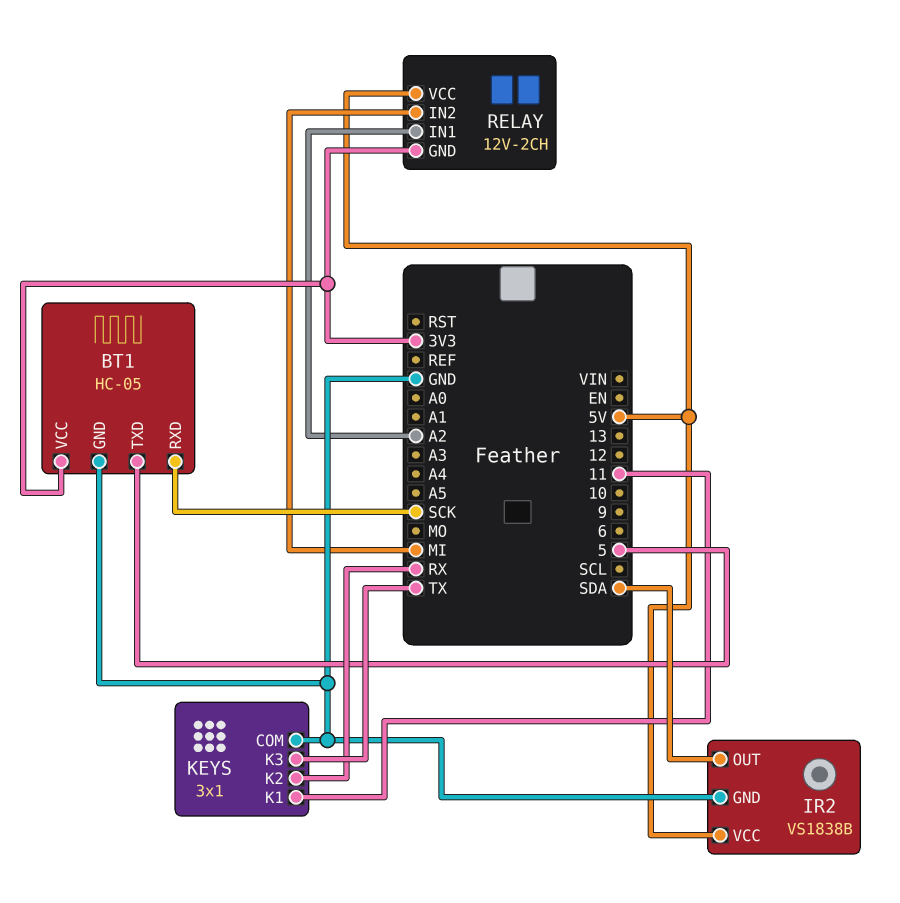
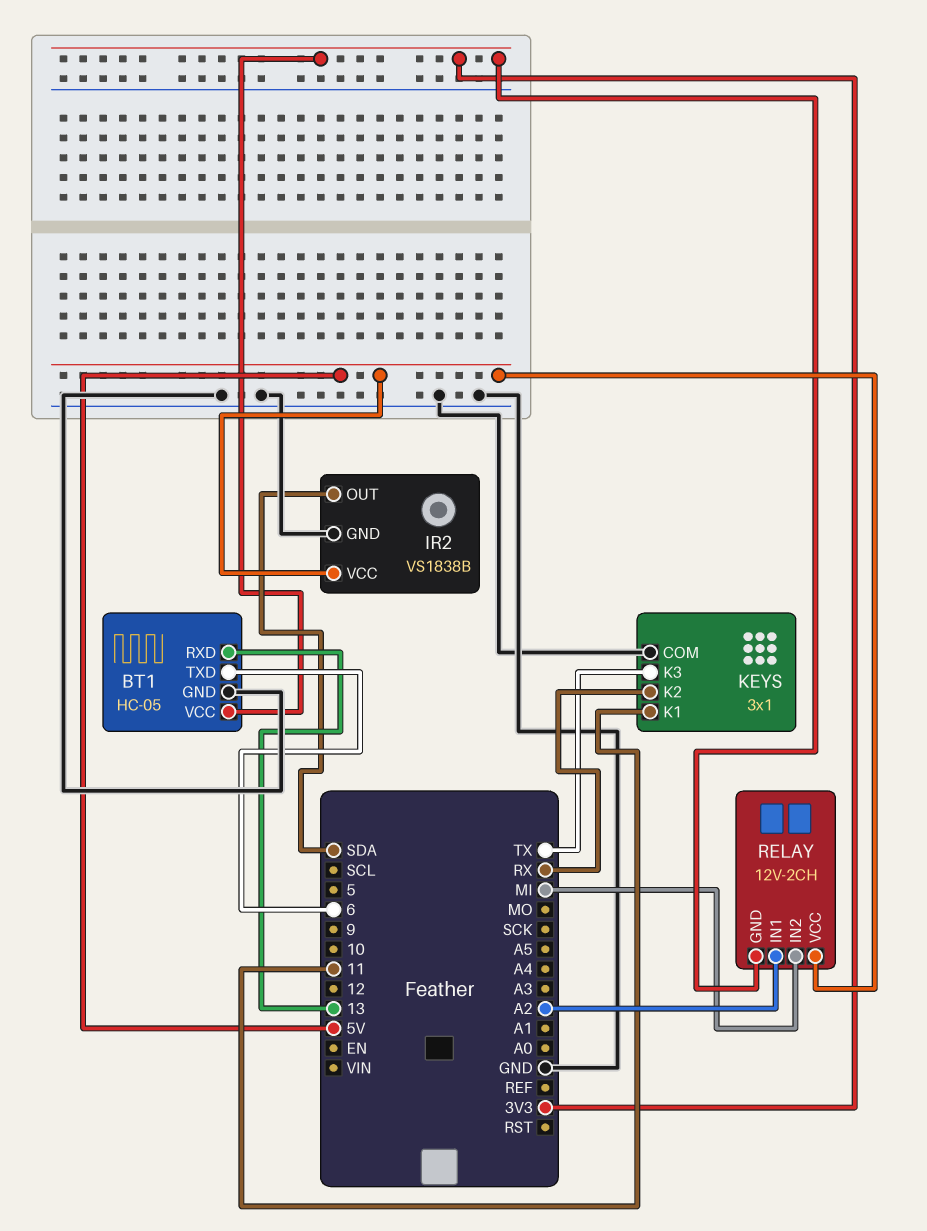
BT1 pin RXD: SCK -> 13
BT1 pin TXD: 5 -> 6

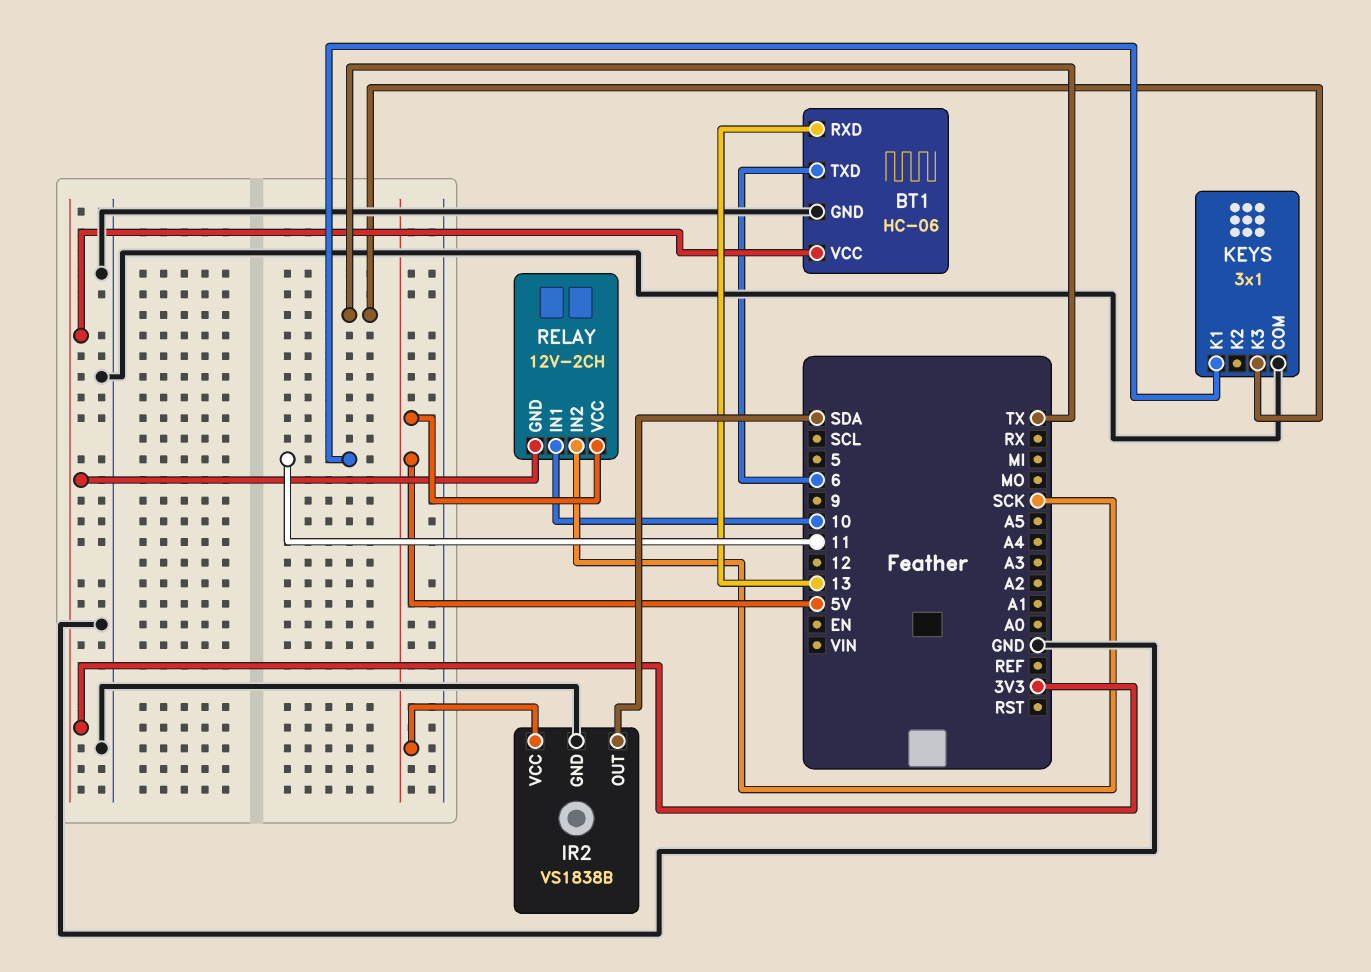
BT1: HC-05 -> HC-06
KEYS pin K2: RX -> none
RELAY pin IN1: A2 -> 10
RELAY pin IN2: MI -> SCK

